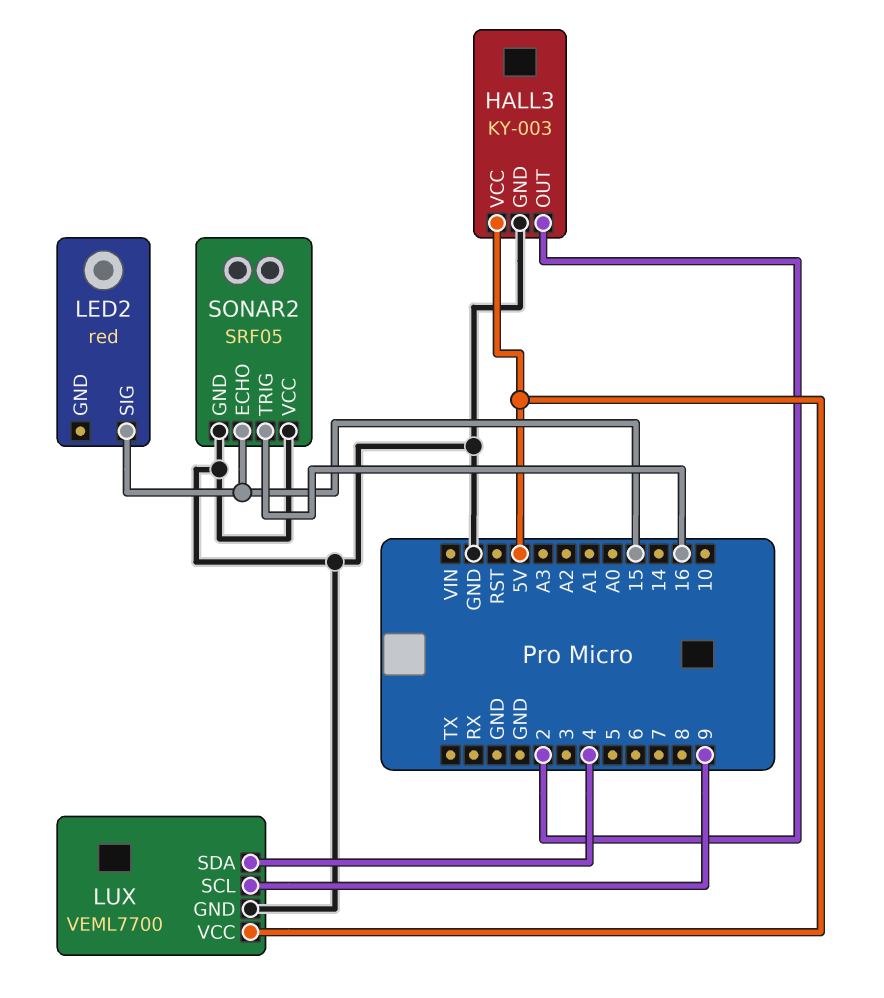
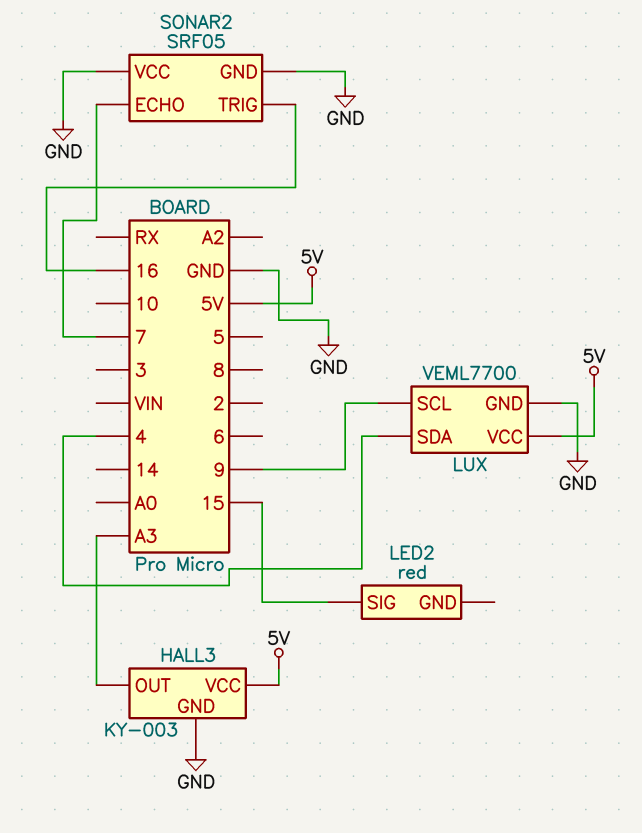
HALL3 pin OUT: 2 -> A3
SONAR2 pin ECHO: 15 -> 7

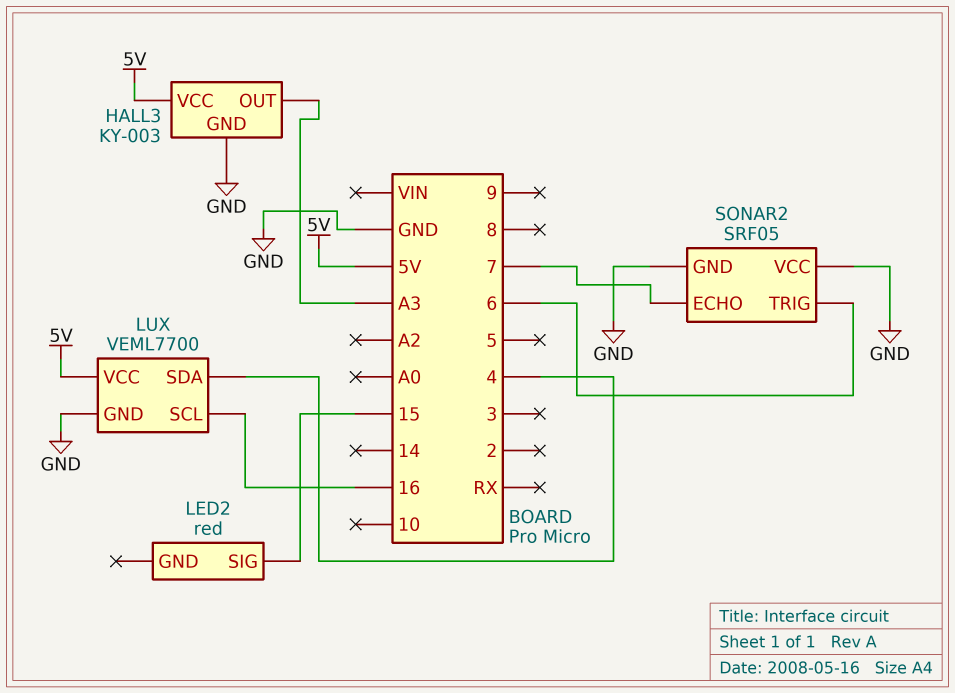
LUX pin SCL: 9 -> 16
SONAR2 pin TRIG: 16 -> 6

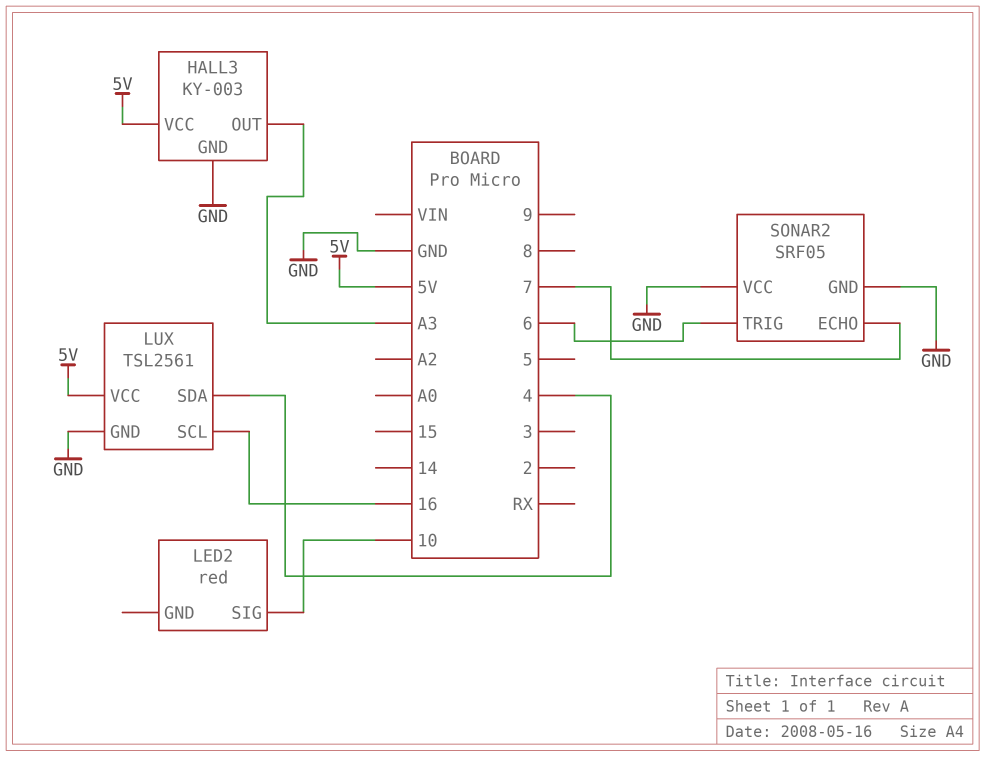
LED2 pin SIG: 15 -> 10
LUX: VEML7700 -> TSL2561

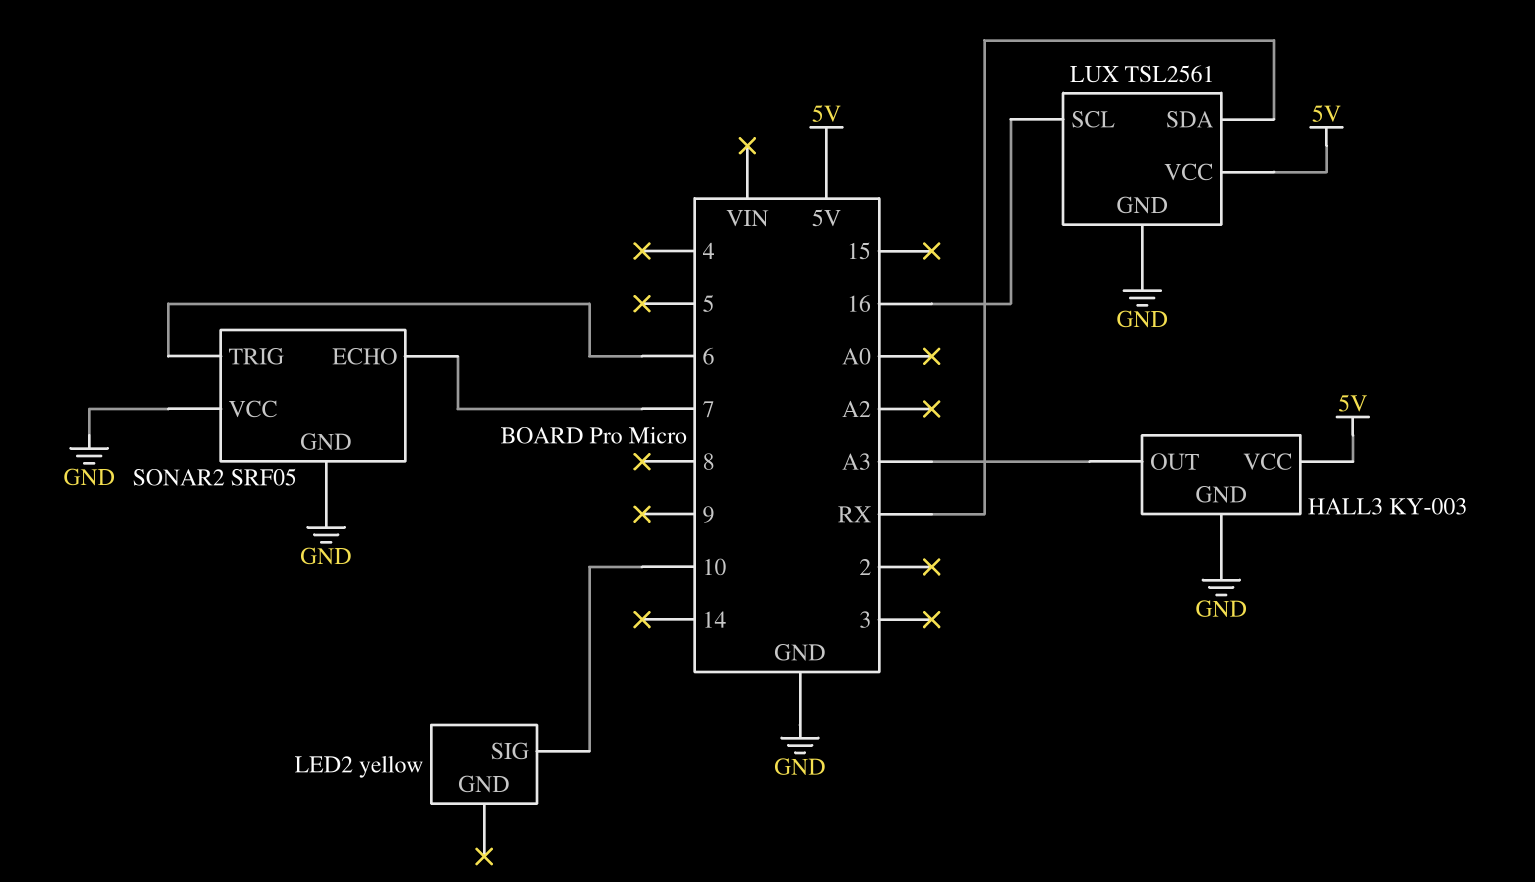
LED2: red -> yellow
LUX pin SDA: 4 -> RX

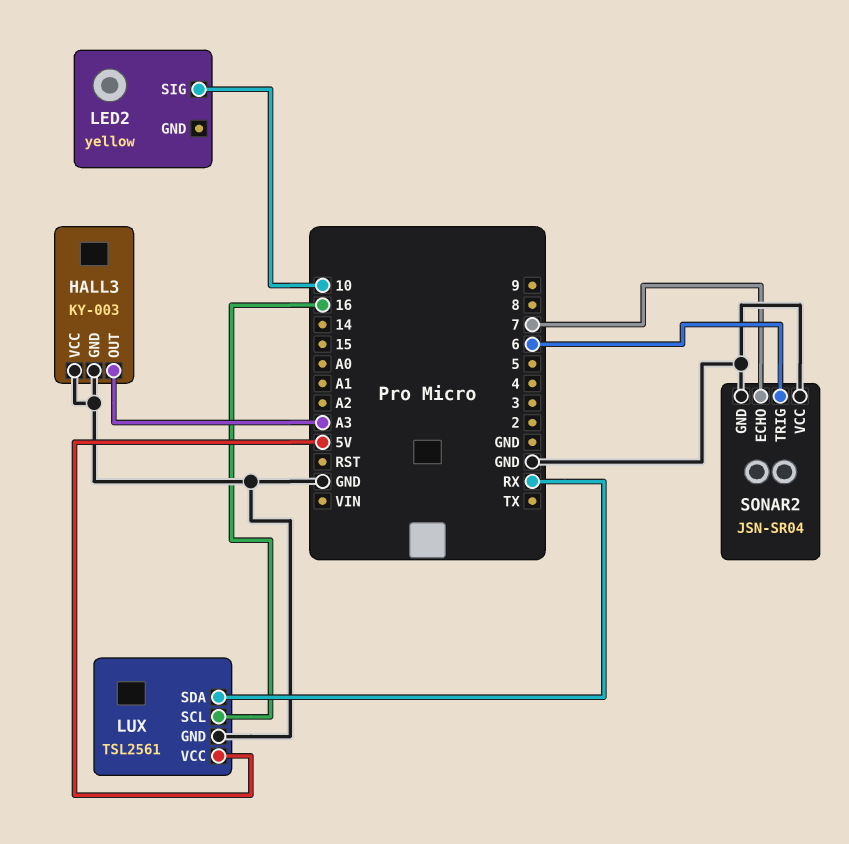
HALL3 pin VCC: 5V -> GND
SONAR2: SRF05 -> JSN-SR04

